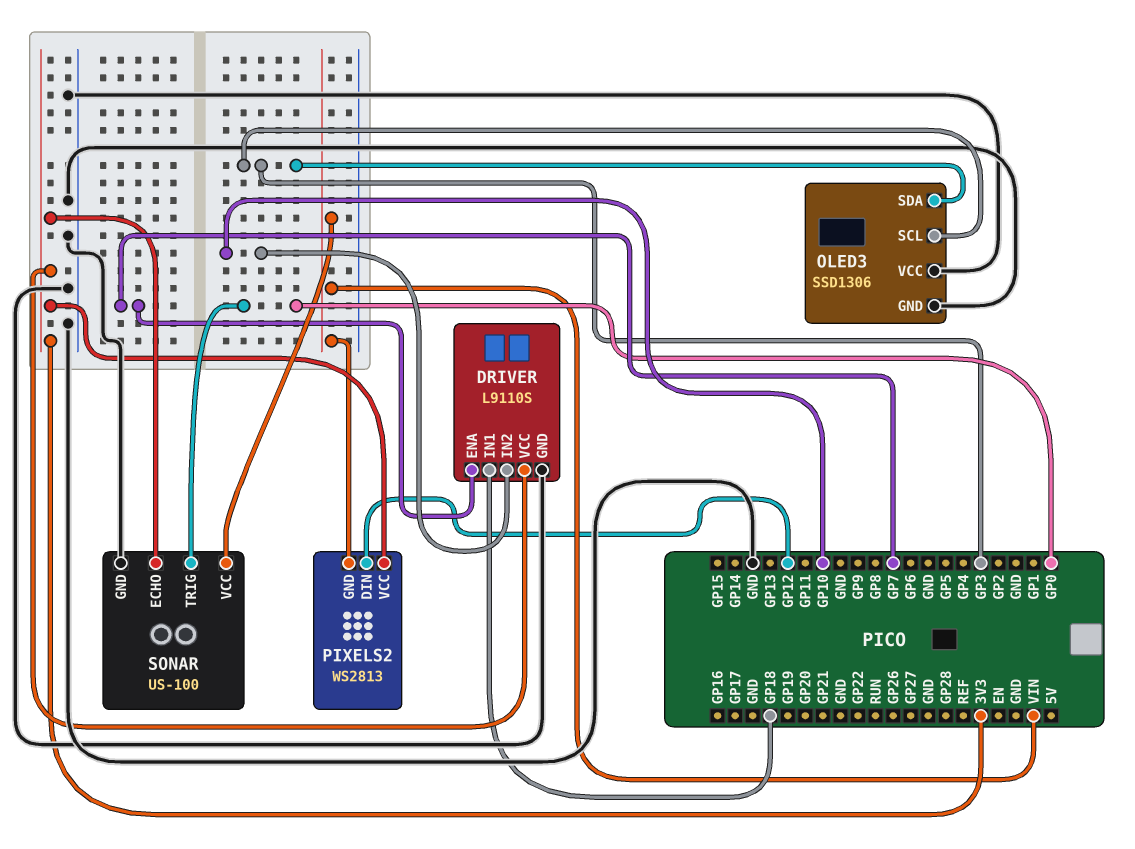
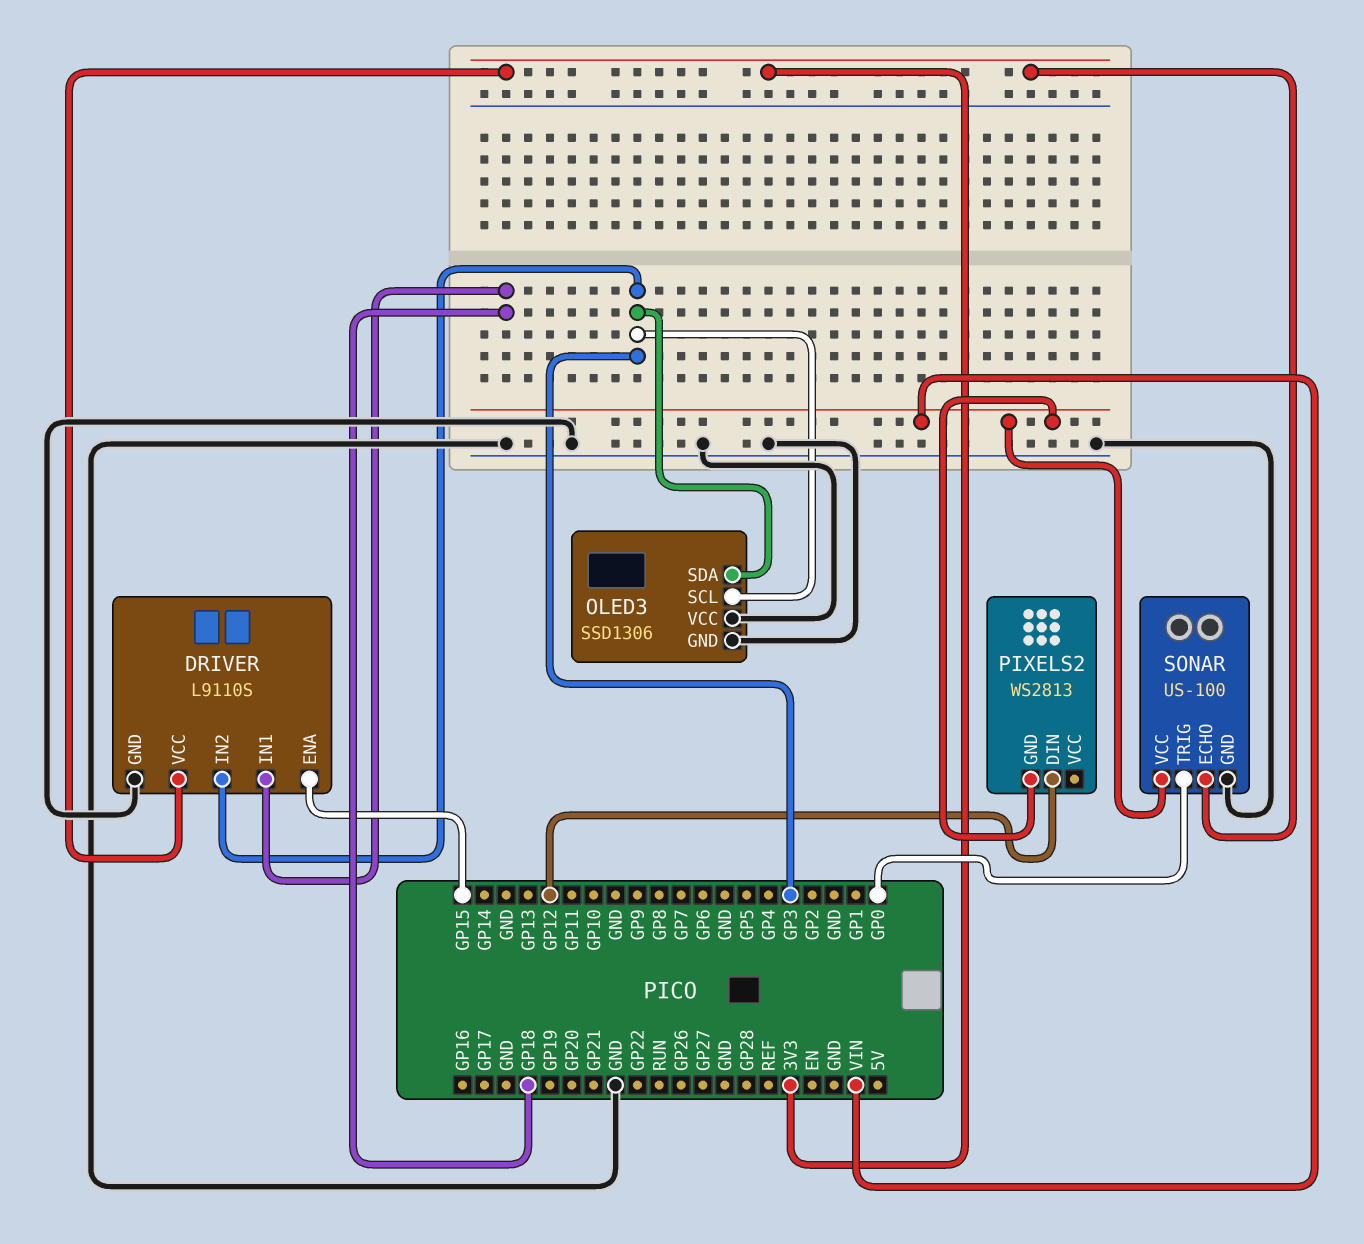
DRIVER pin ENA: GP7 -> GP15
DRIVER pin IN2: GP10 -> GP3
PIXELS2 pin VCC: 3V3 -> none

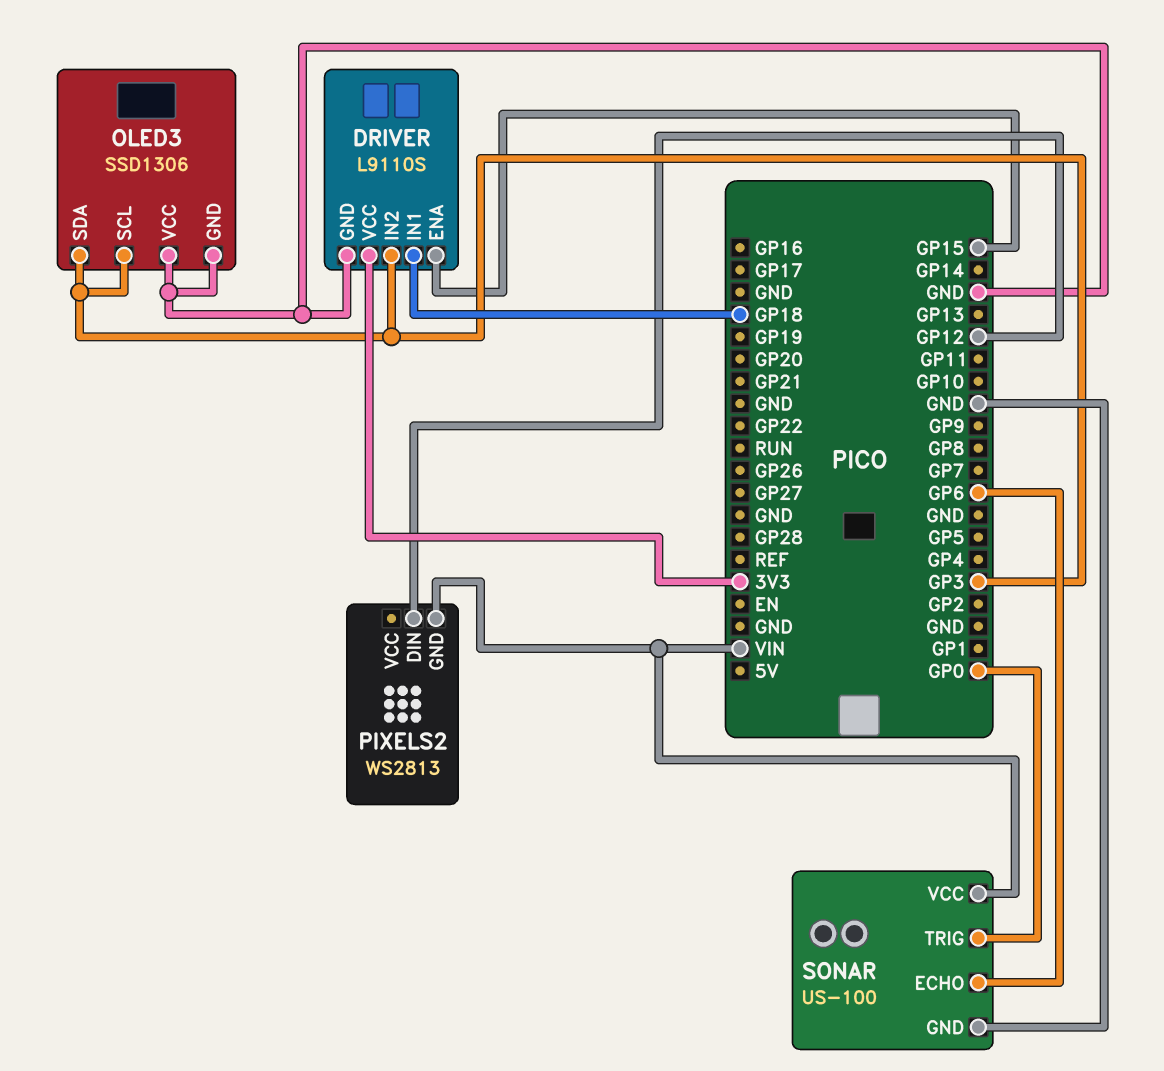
SONAR pin ECHO: 3V3 -> GP6

